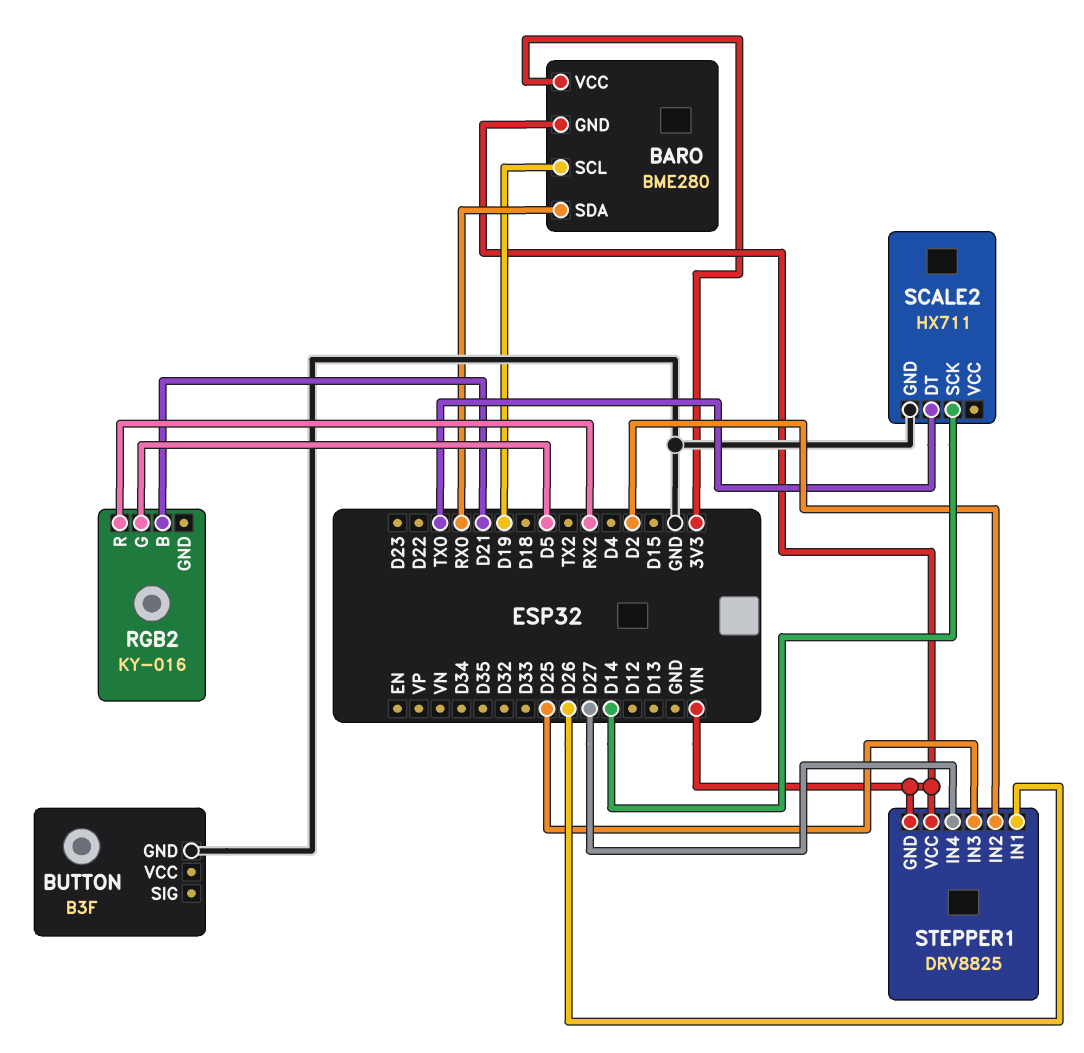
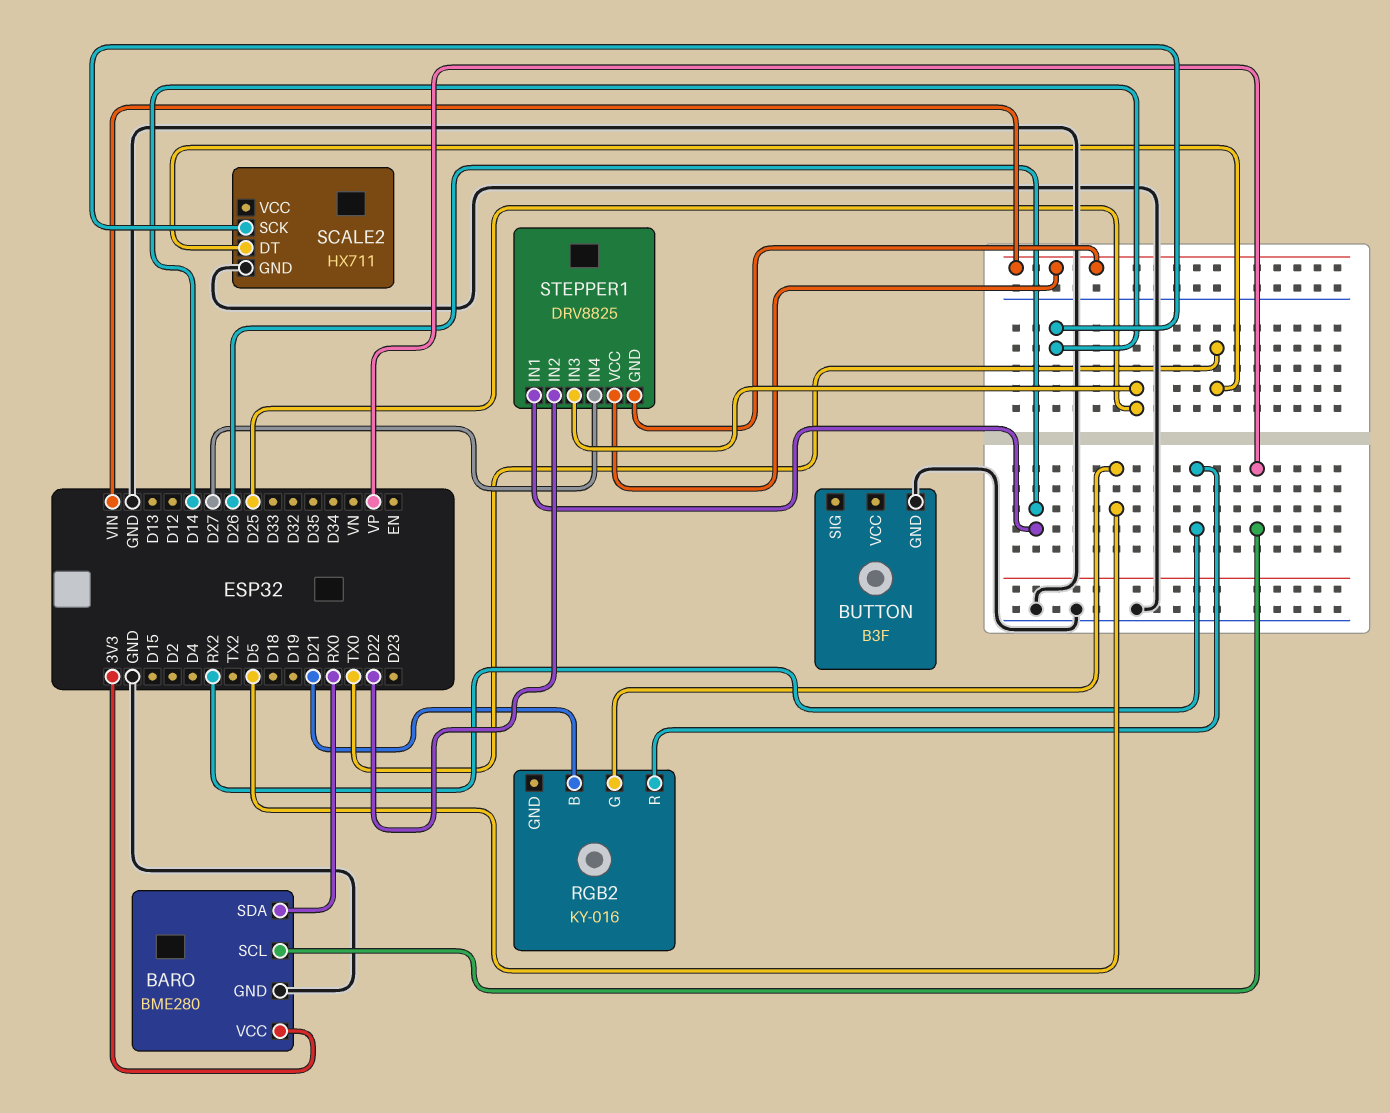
BARO pin GND: VIN -> GND
BARO pin SCL: D19 -> VP
STEPPER1 pin IN2: D2 -> D22

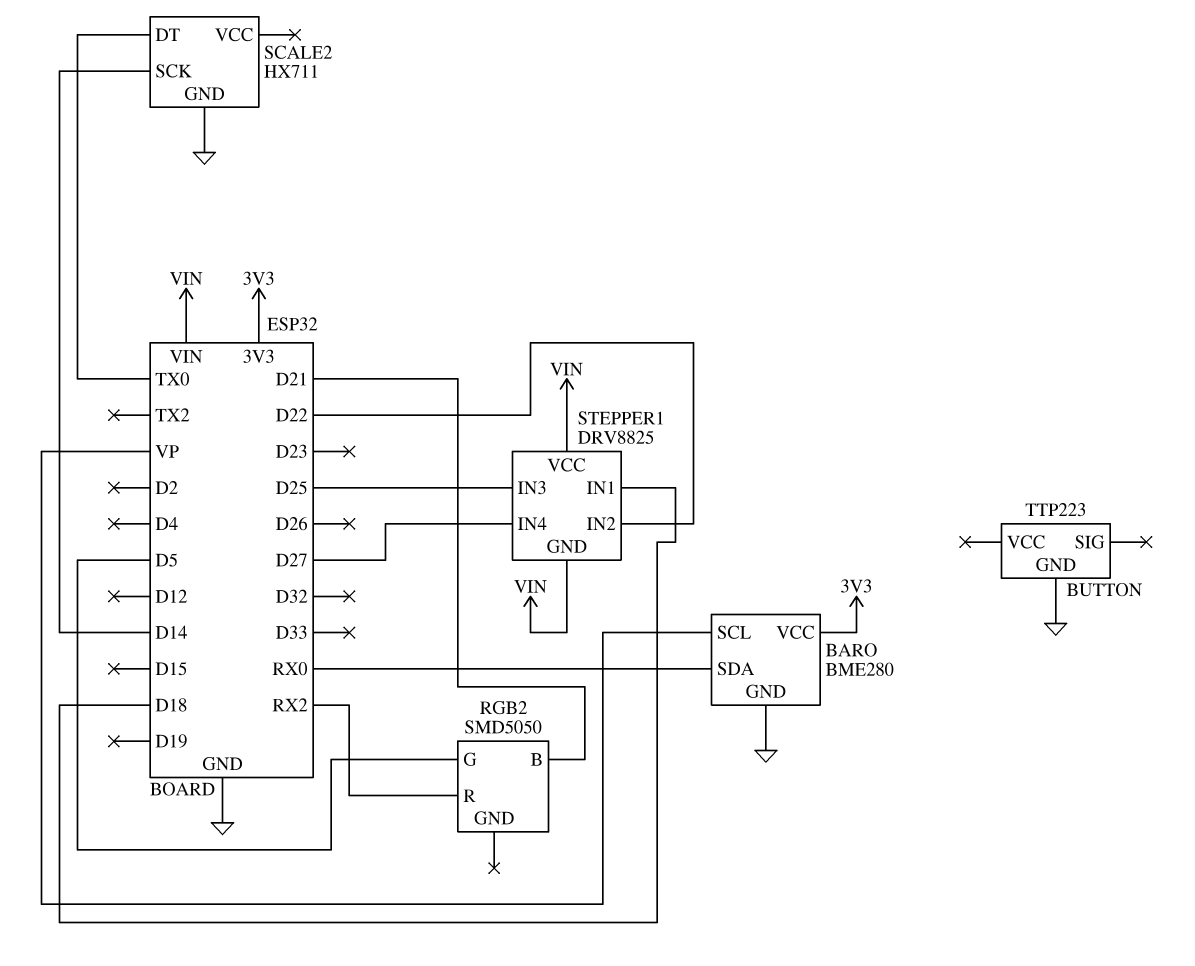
BUTTON: B3F -> TTP223
RGB2: KY-016 -> SMD5050
STEPPER1 pin IN1: D26 -> D18

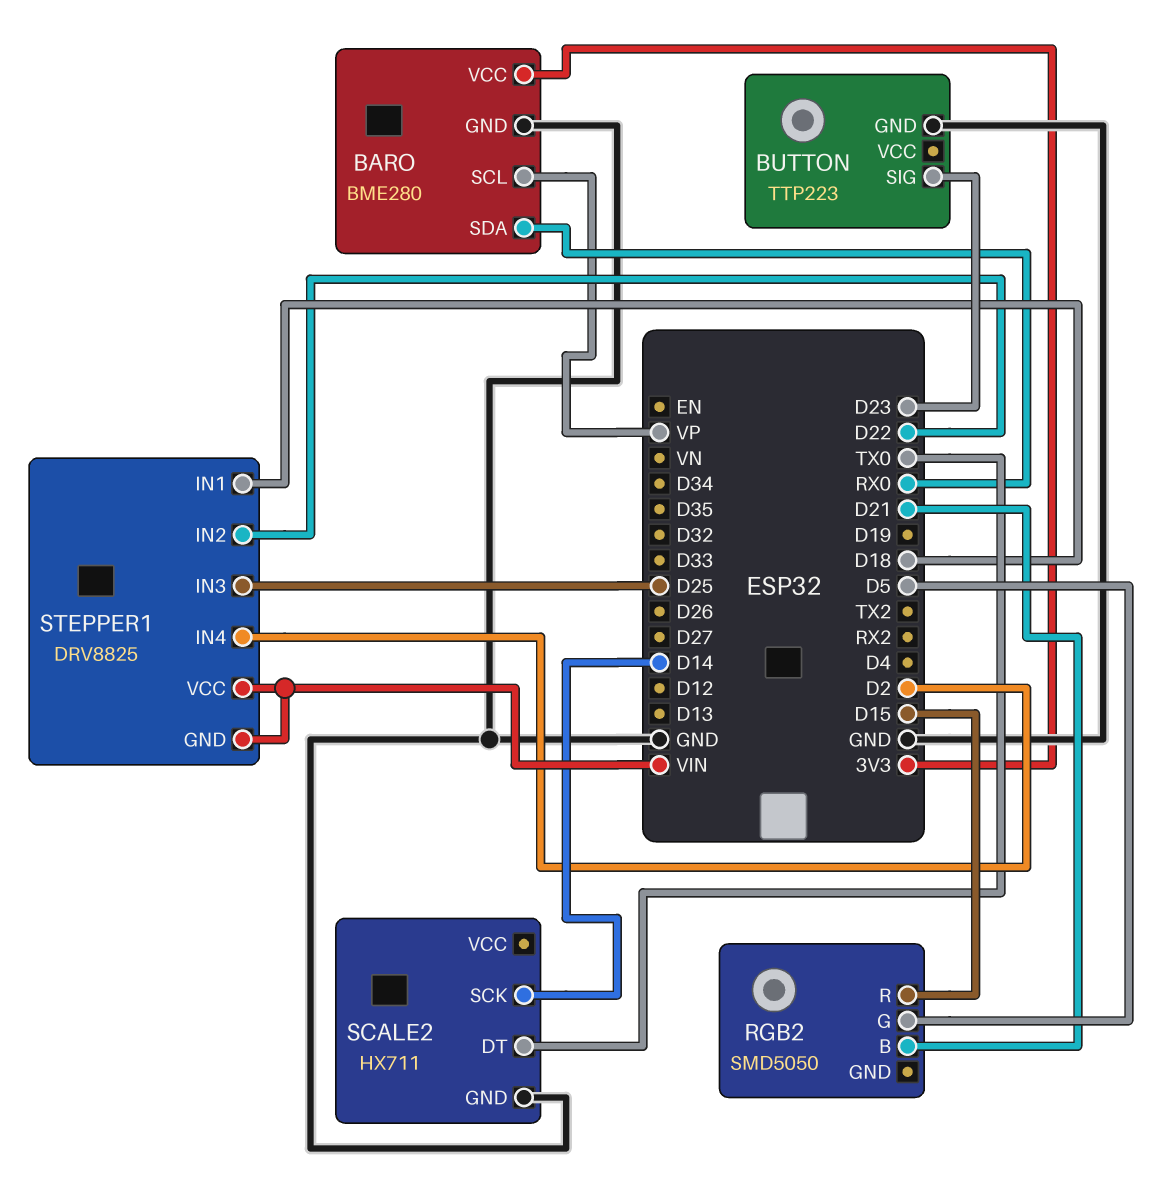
BUTTON pin SIG: none -> D23
RGB2 pin R: RX2 -> D15
STEPPER1 pin IN4: D27 -> D2

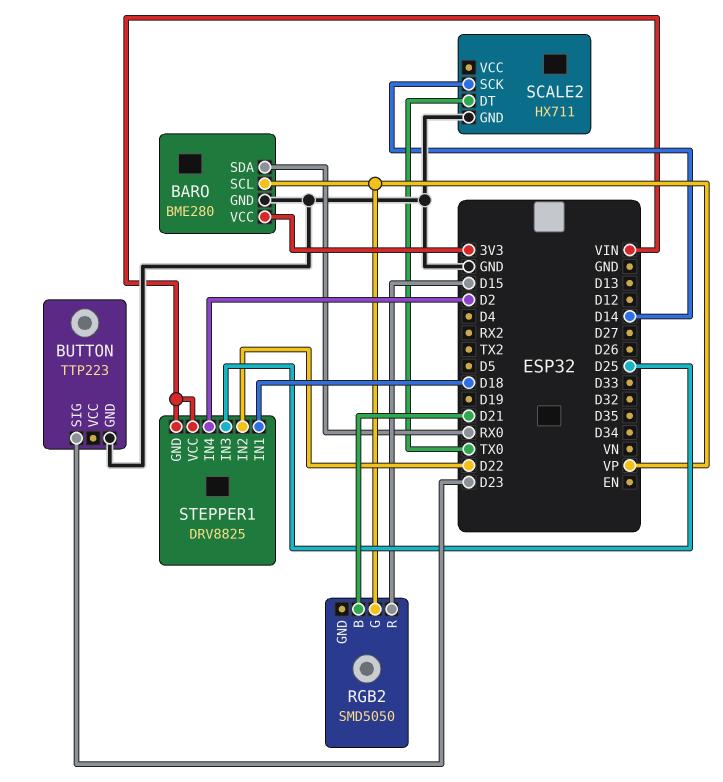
RGB2 pin G: D5 -> VP

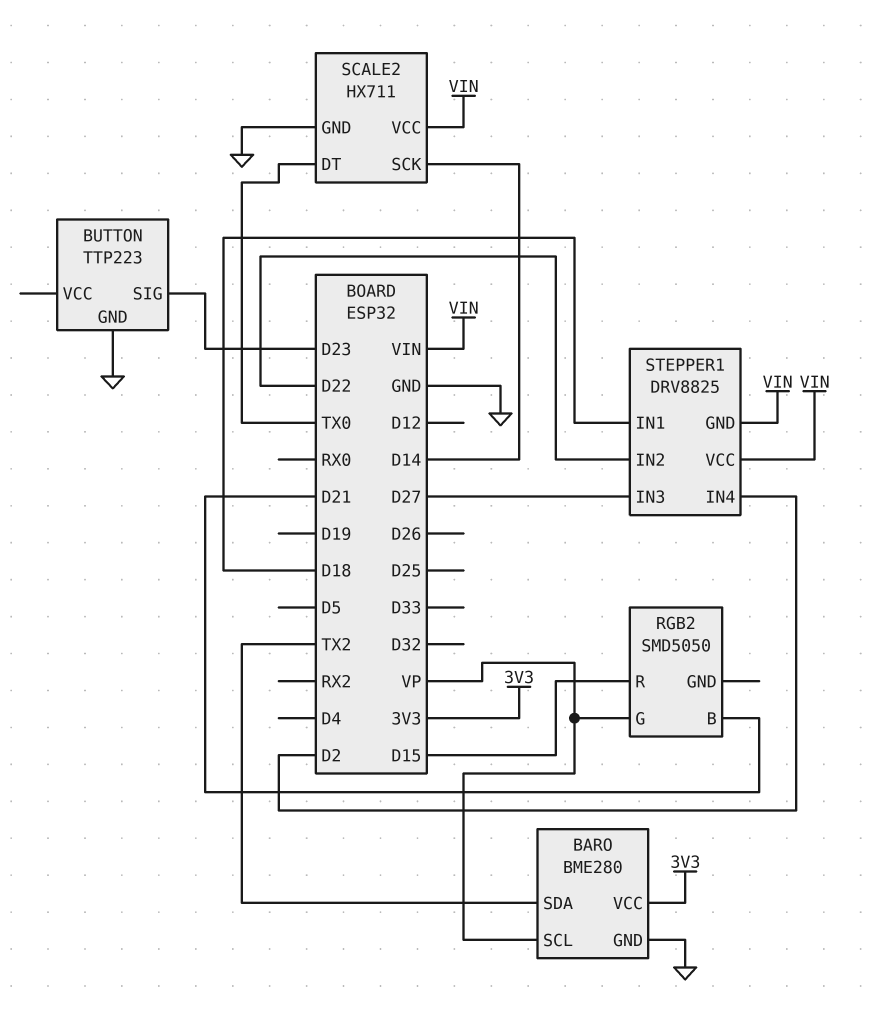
BARO pin SDA: RX0 -> TX2
SCALE2 pin VCC: none -> VIN
STEPPER1 pin IN3: D25 -> D27

